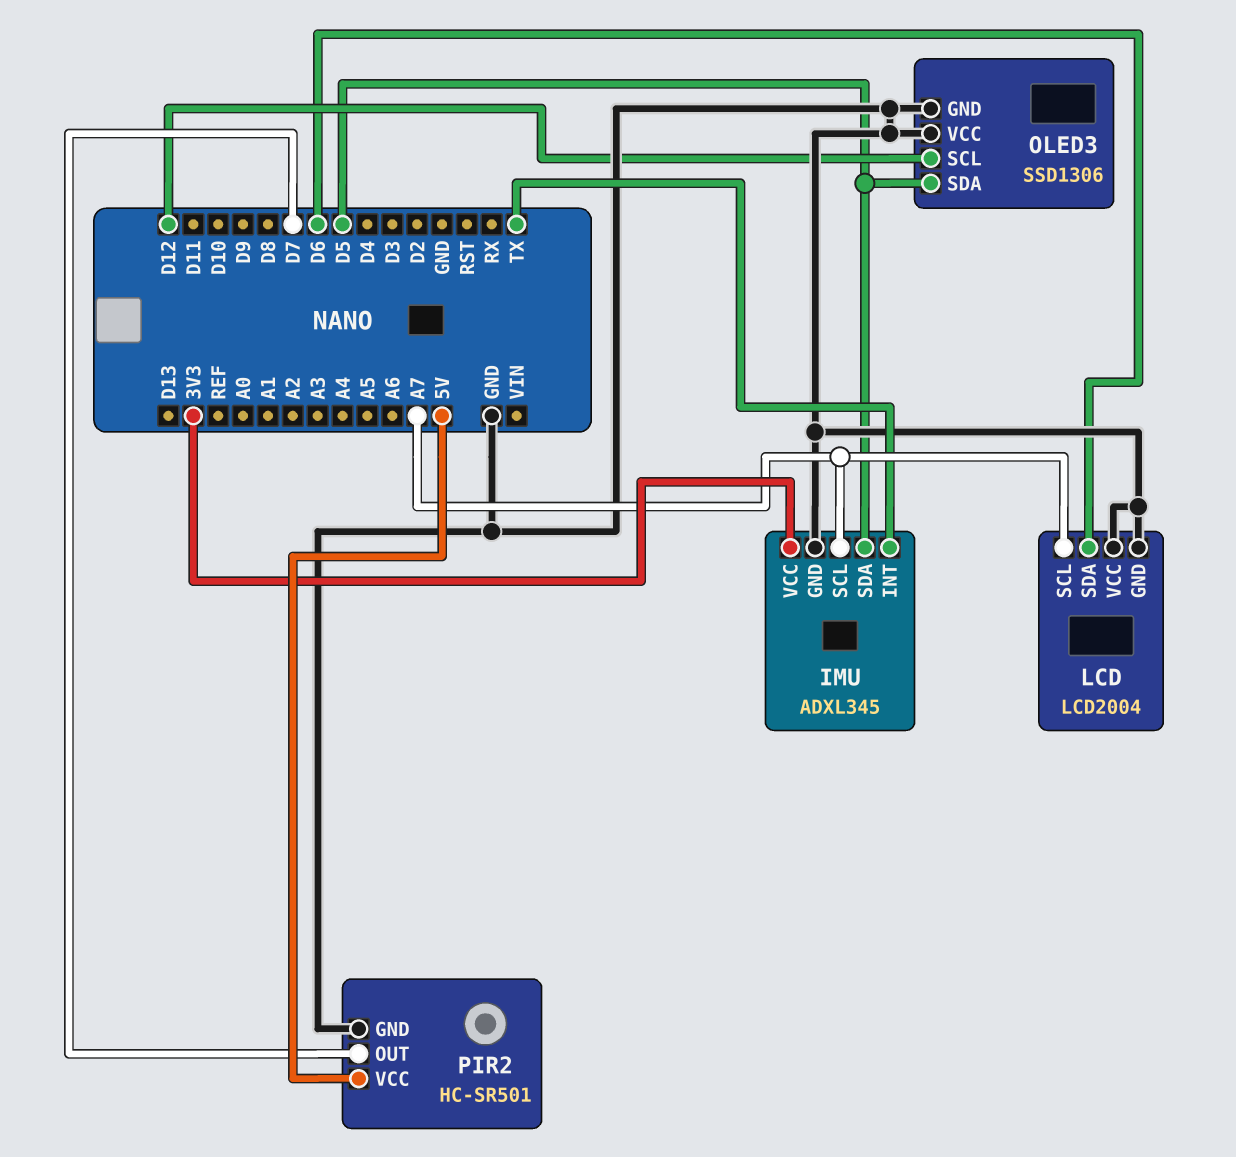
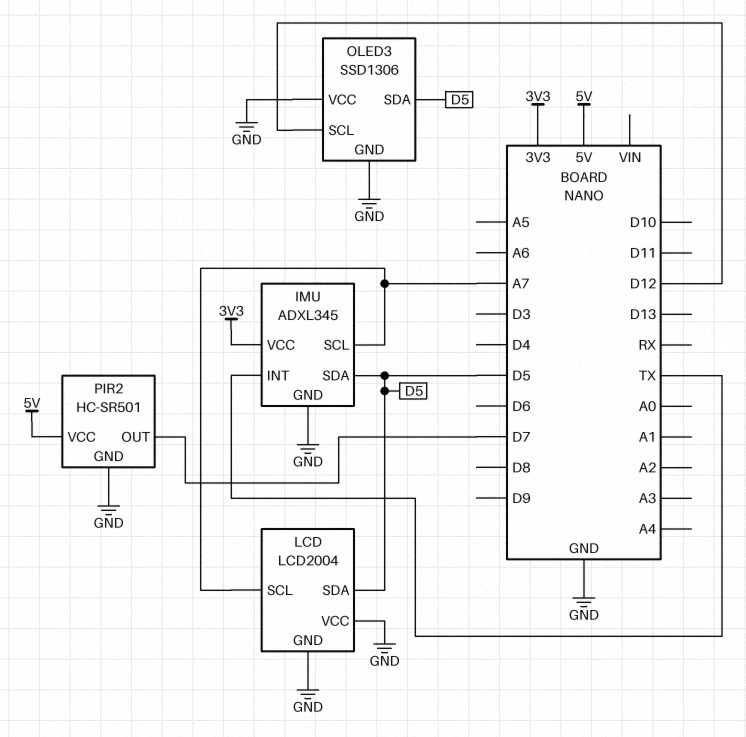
LCD pin SDA: D6 -> D5

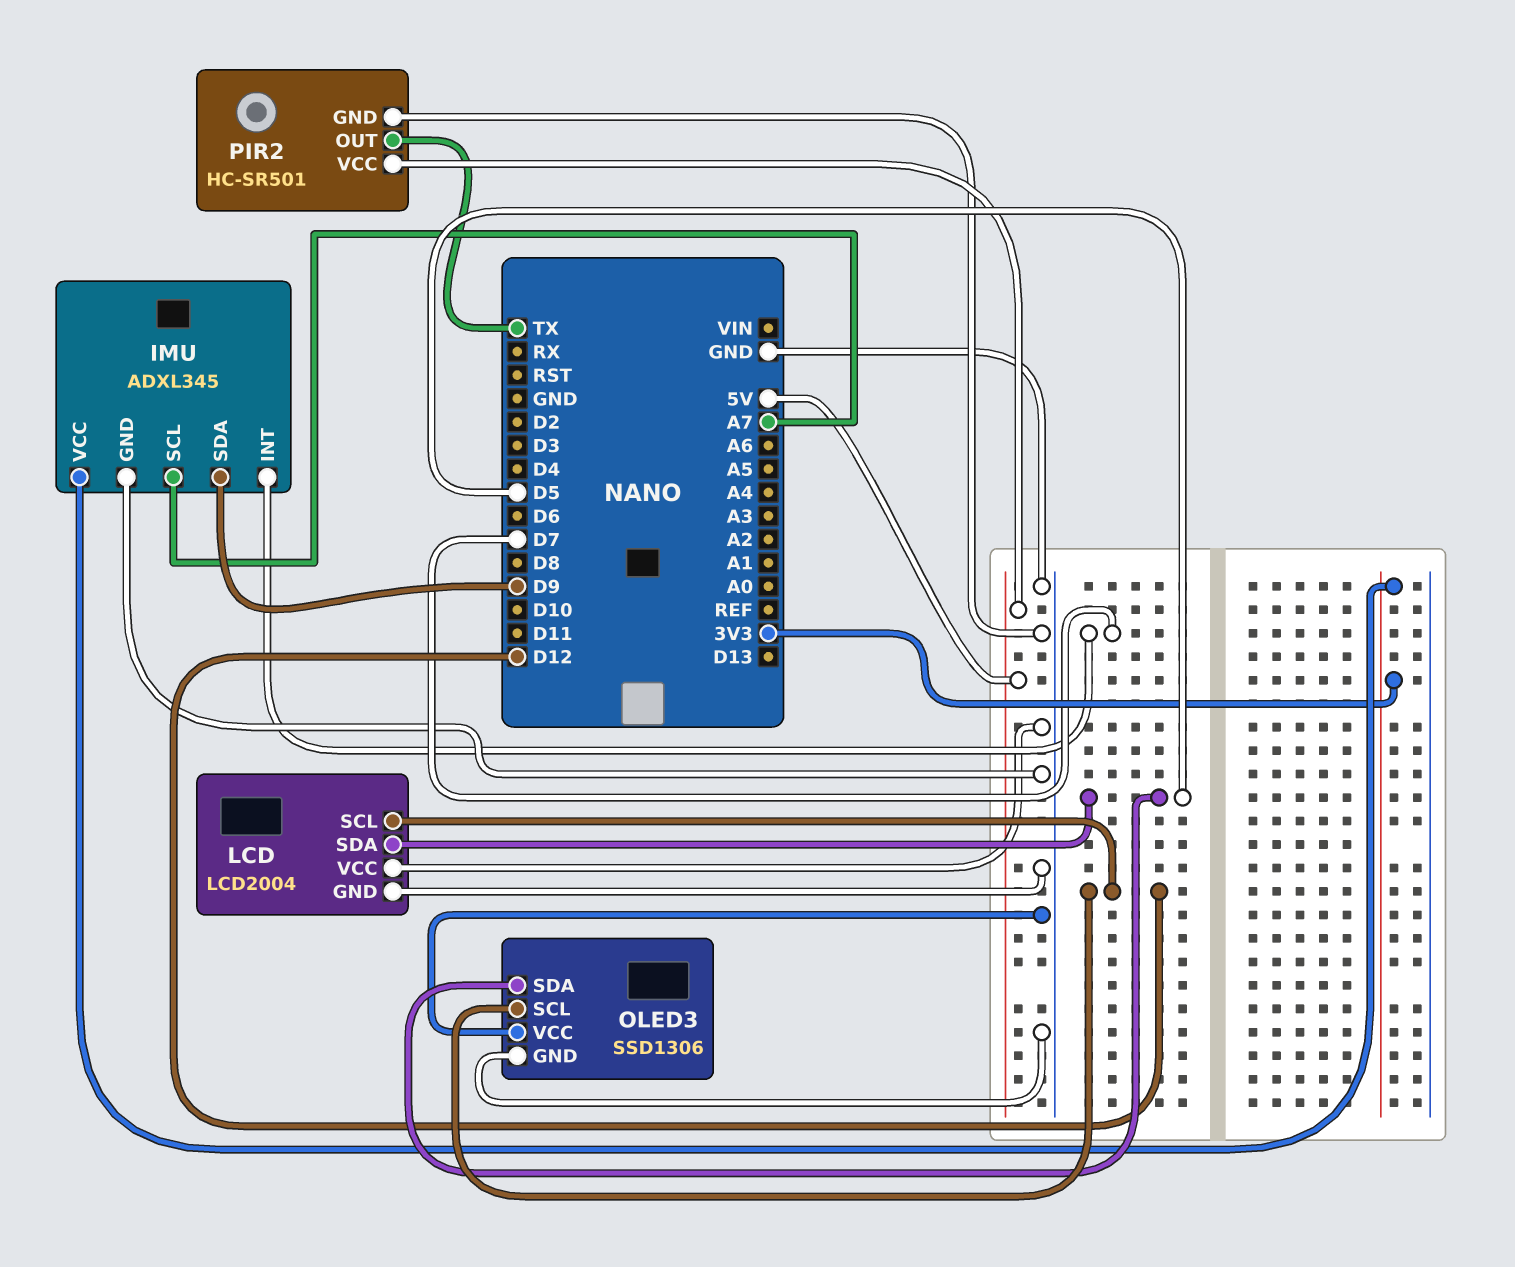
IMU pin INT: TX -> D7
IMU pin SDA: D5 -> D9
LCD pin SCL: A7 -> D12
PIR2 pin OUT: D7 -> TX

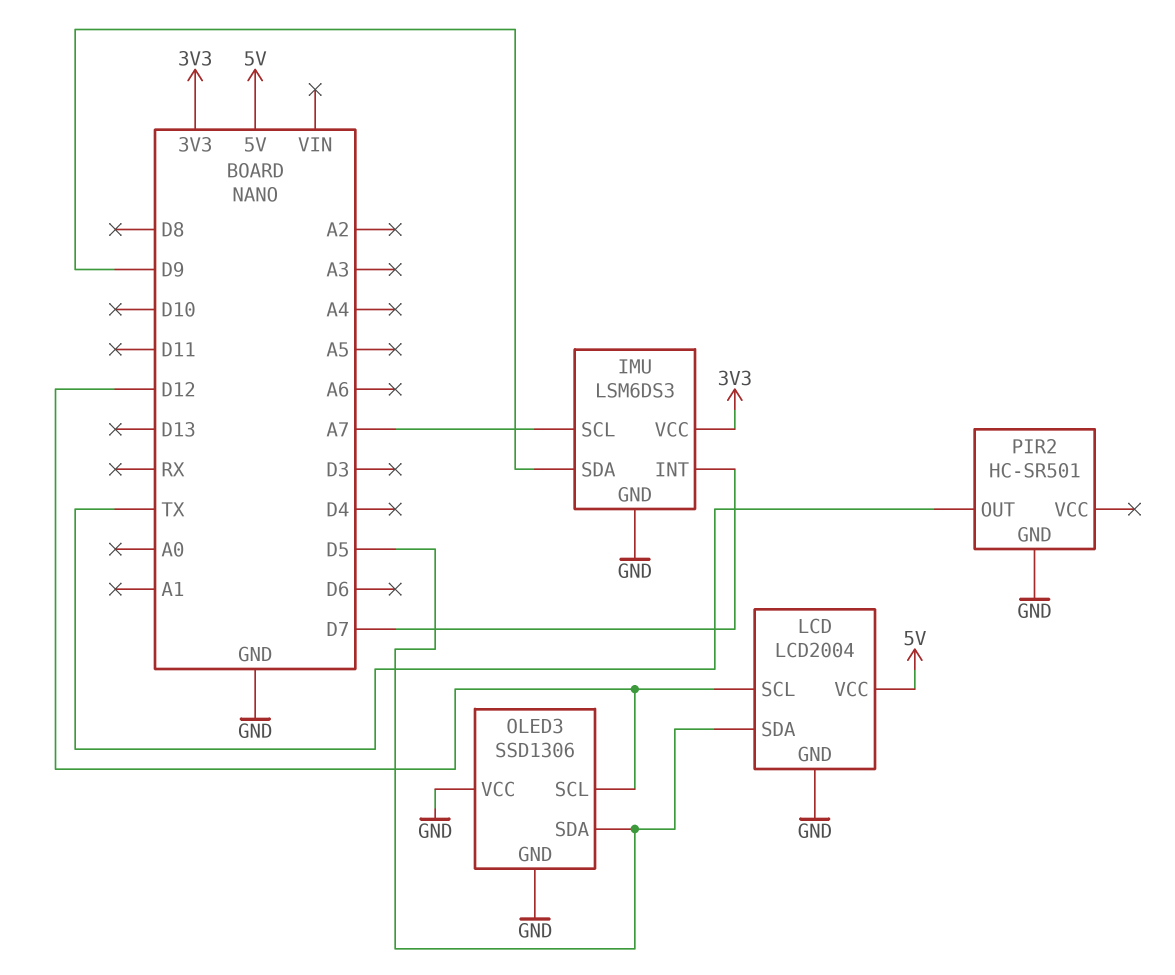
IMU: ADXL345 -> LSM6DS3
LCD pin VCC: GND -> 5V
PIR2 pin VCC: 5V -> none

